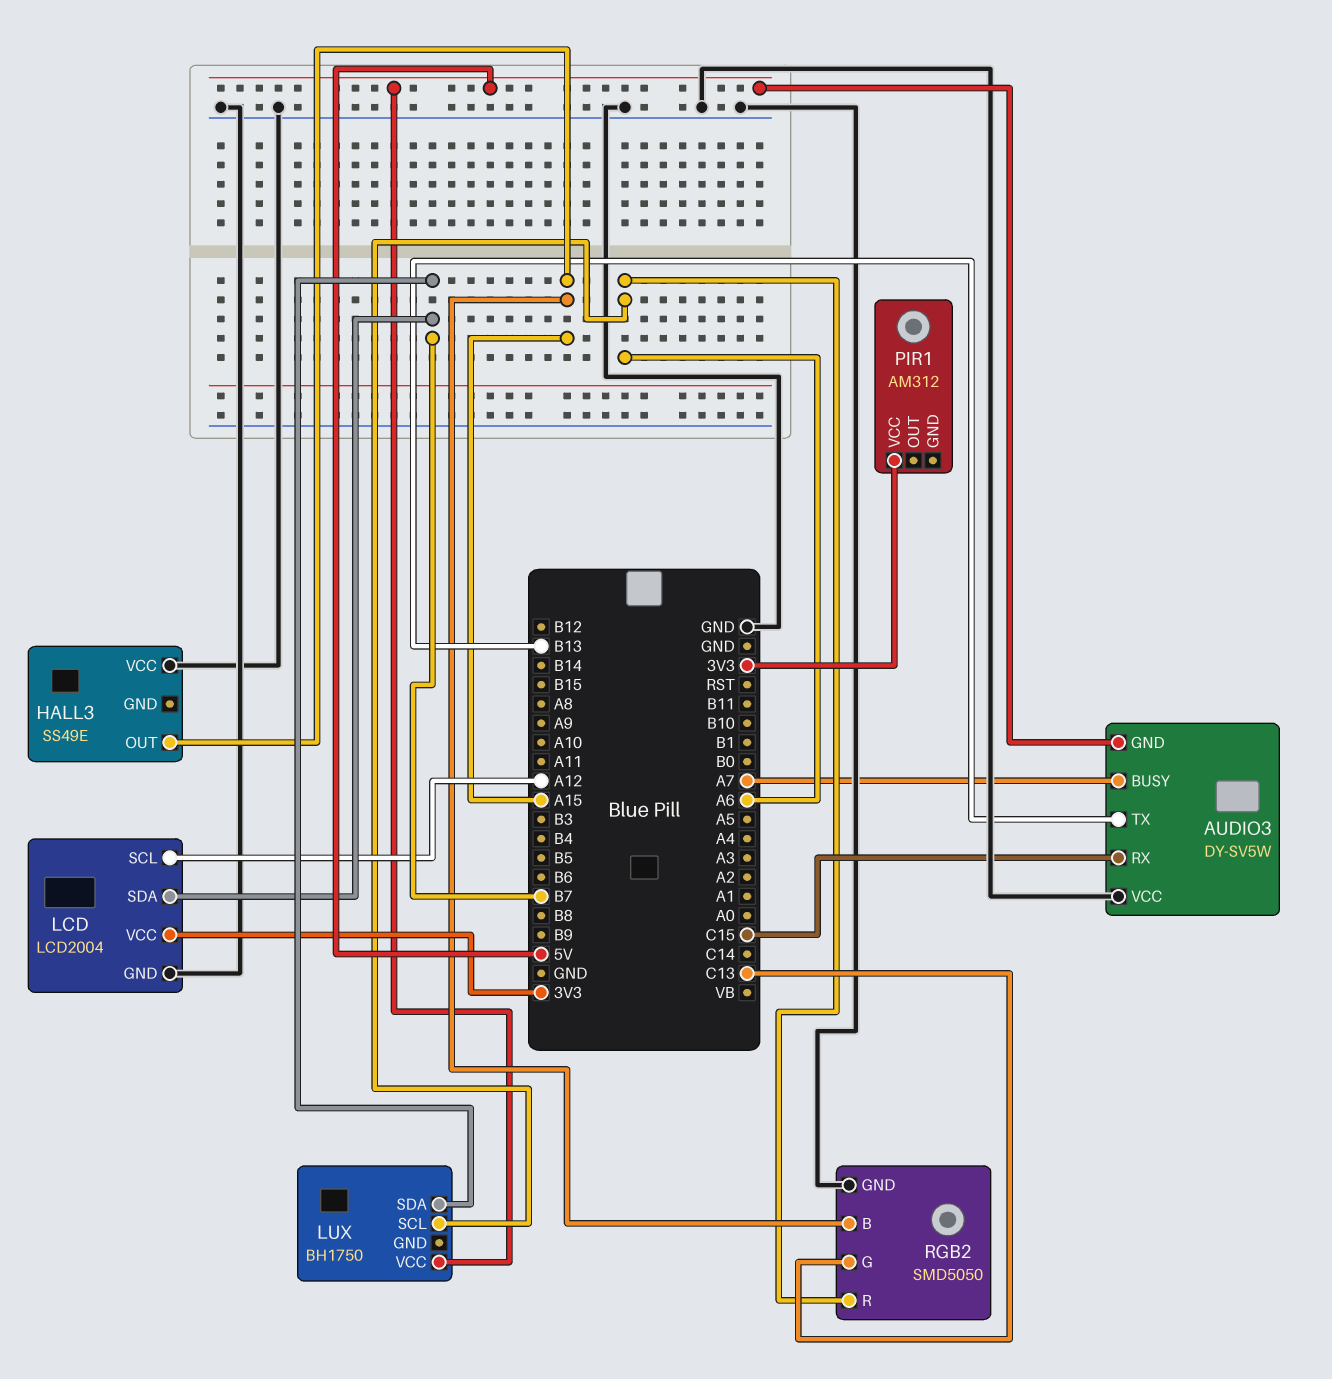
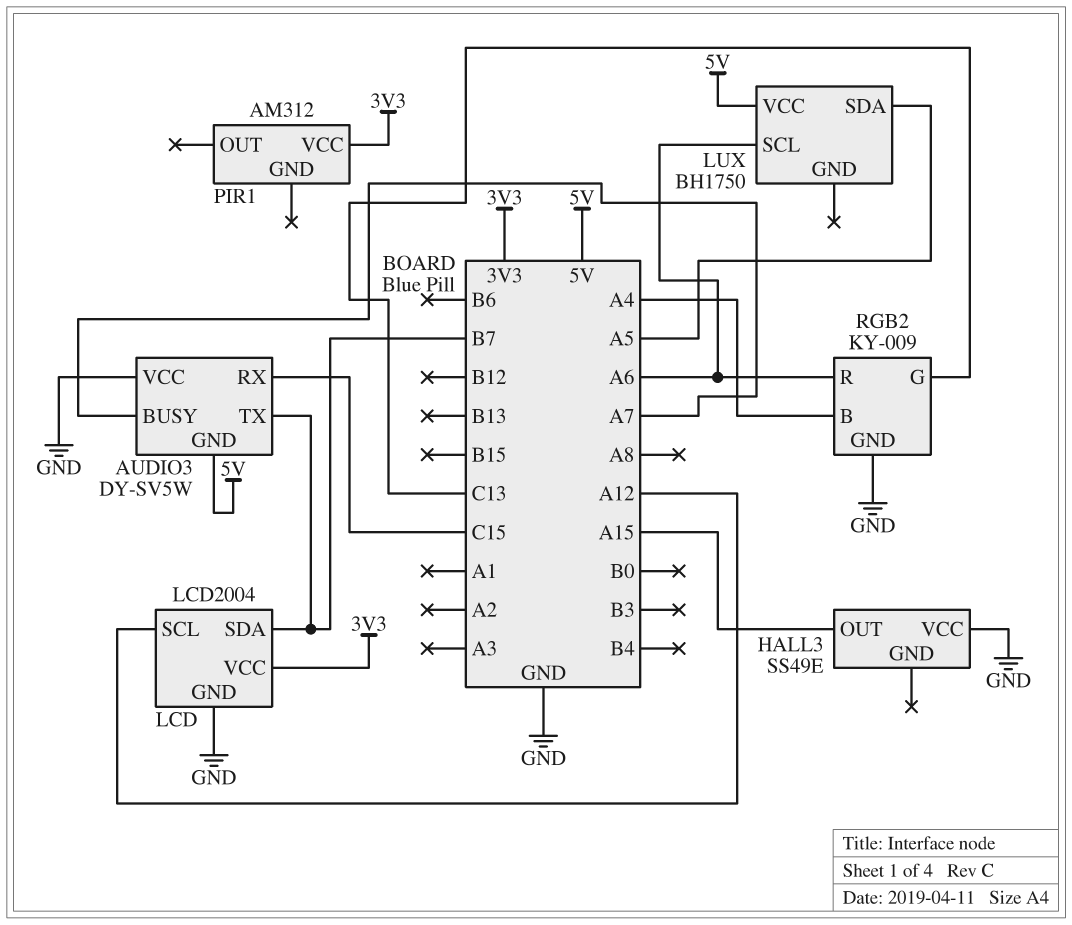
AUDIO3 pin TX: B13 -> B7
LUX pin SDA: B7 -> A5
RGB2: SMD5050 -> KY-009
RGB2 pin B: A15 -> A4

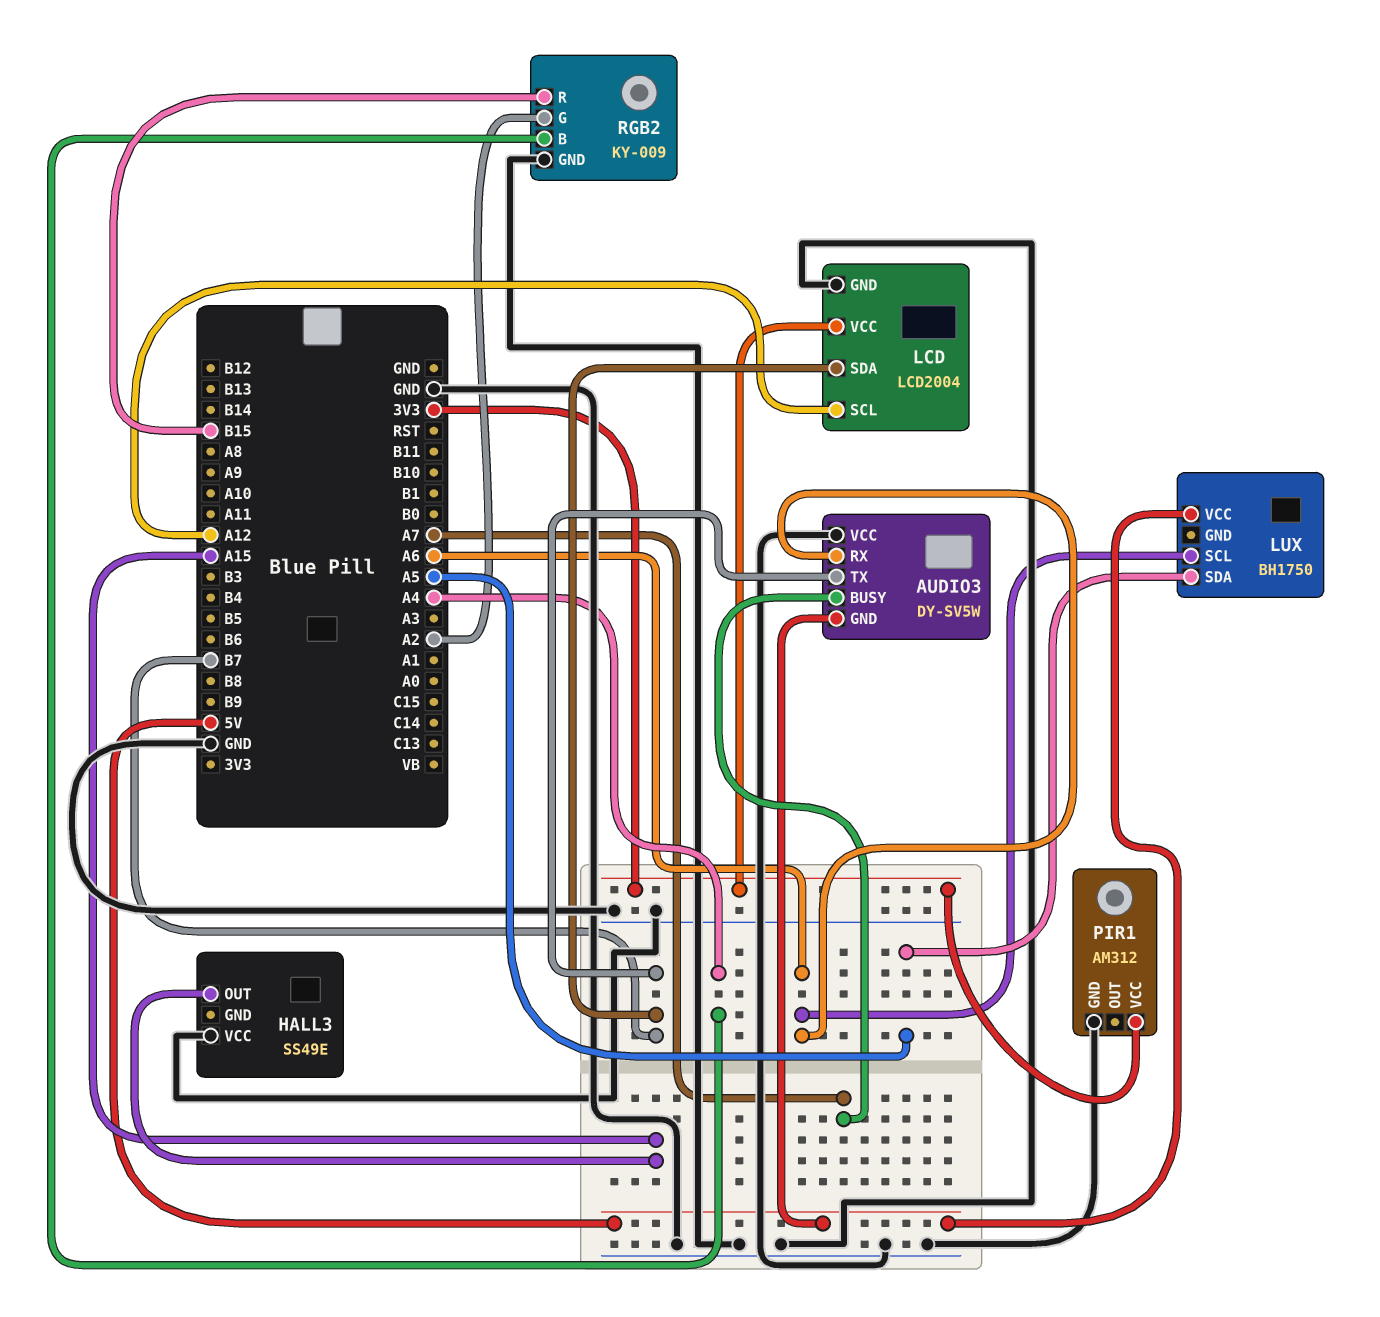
AUDIO3 pin RX: C15 -> A6
PIR1 pin GND: none -> GND
RGB2 pin G: C13 -> A2
RGB2 pin R: A6 -> B15

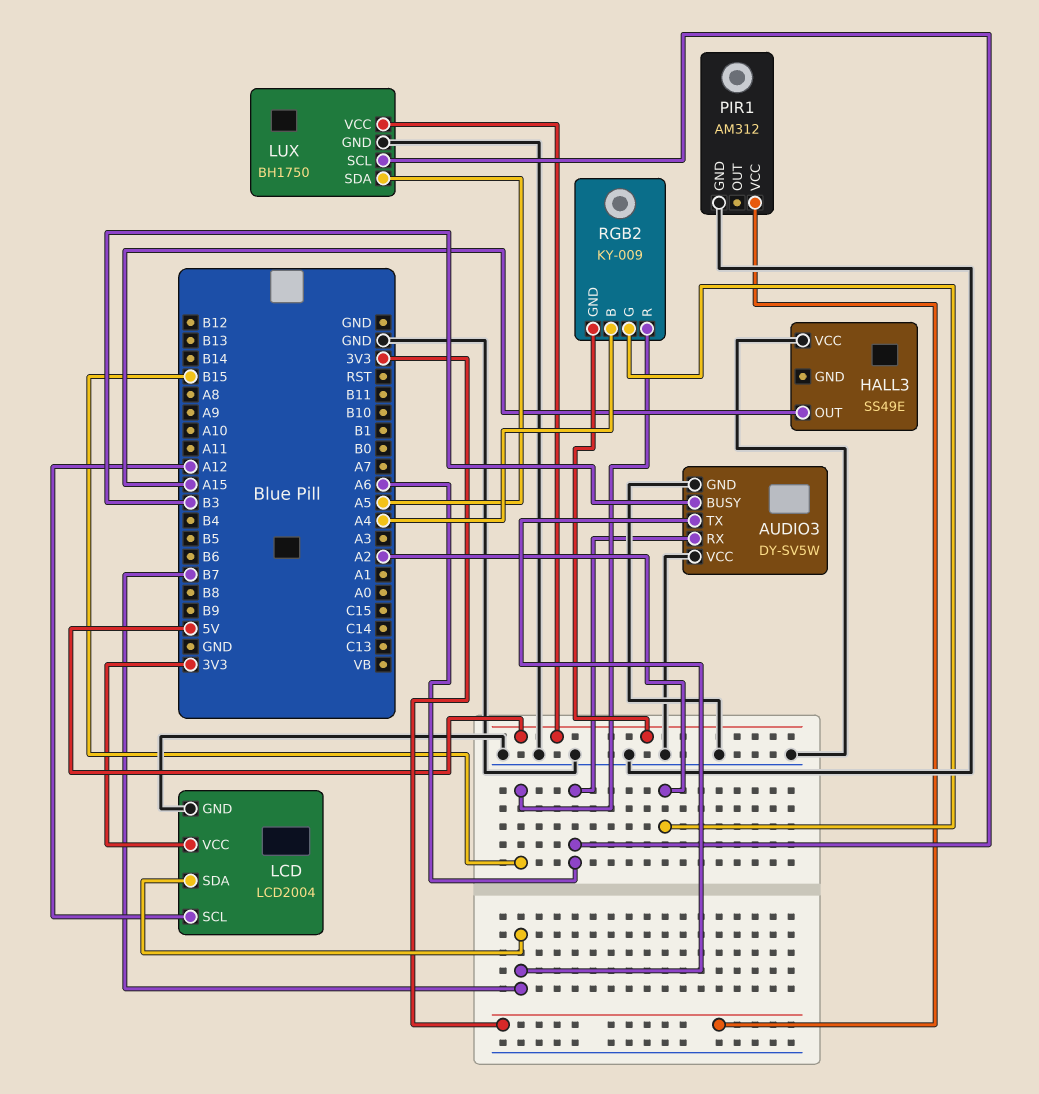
AUDIO3 pin BUSY: A7 -> B3
AUDIO3 pin GND: 5V -> GND
LUX pin GND: none -> GND
RGB2 pin GND: GND -> 5V

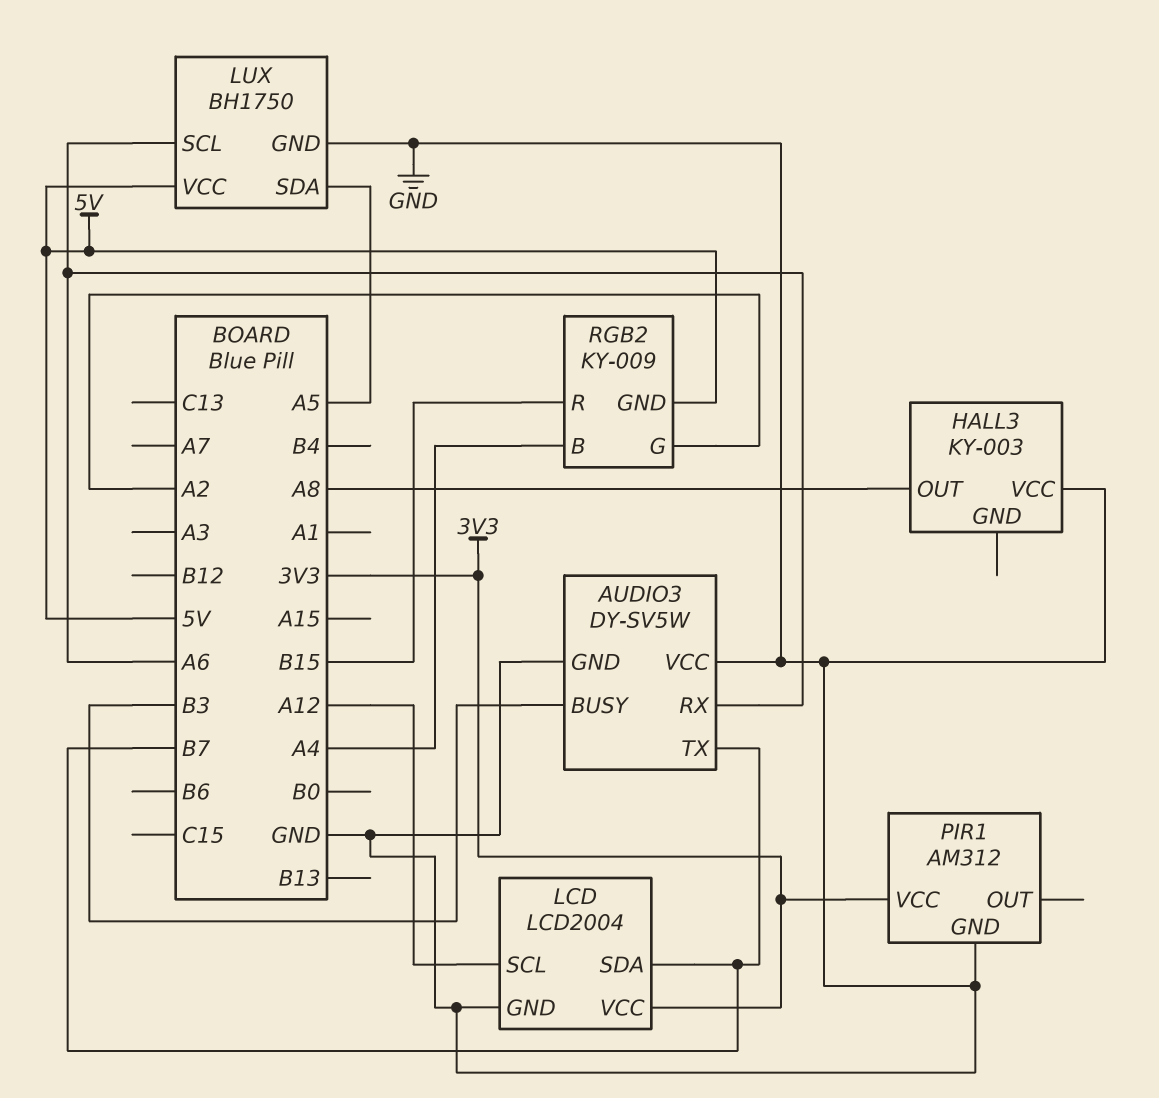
HALL3: SS49E -> KY-003
HALL3 pin OUT: A15 -> A8

